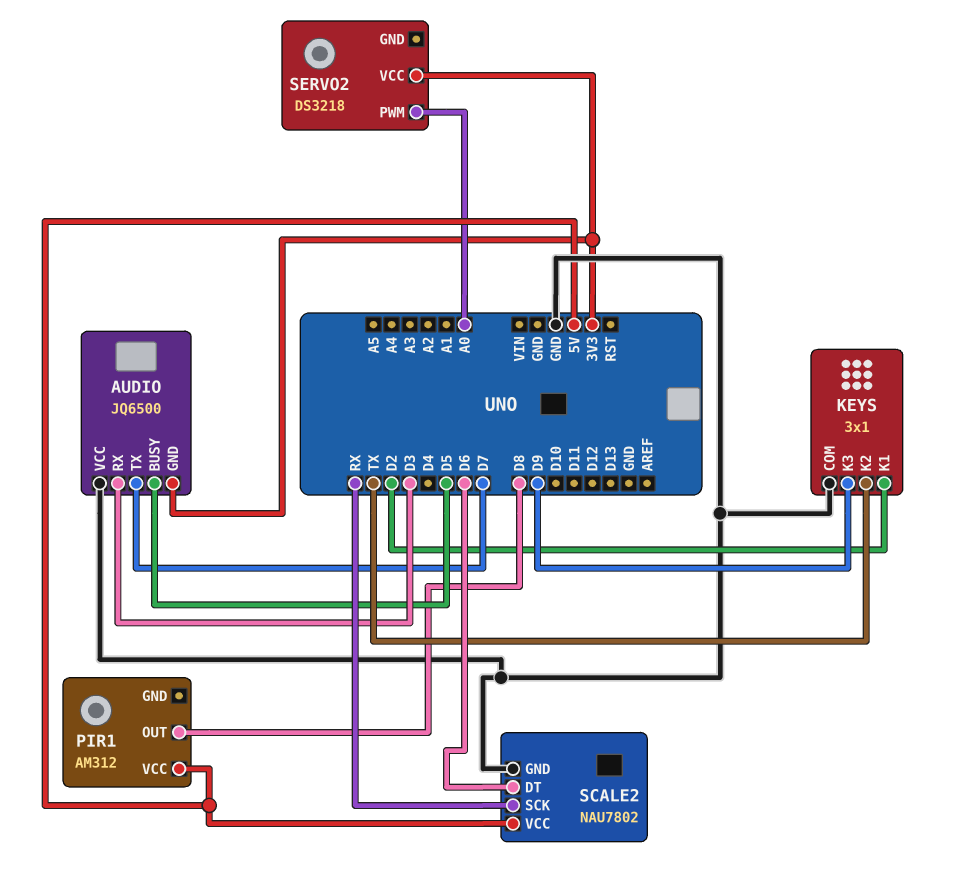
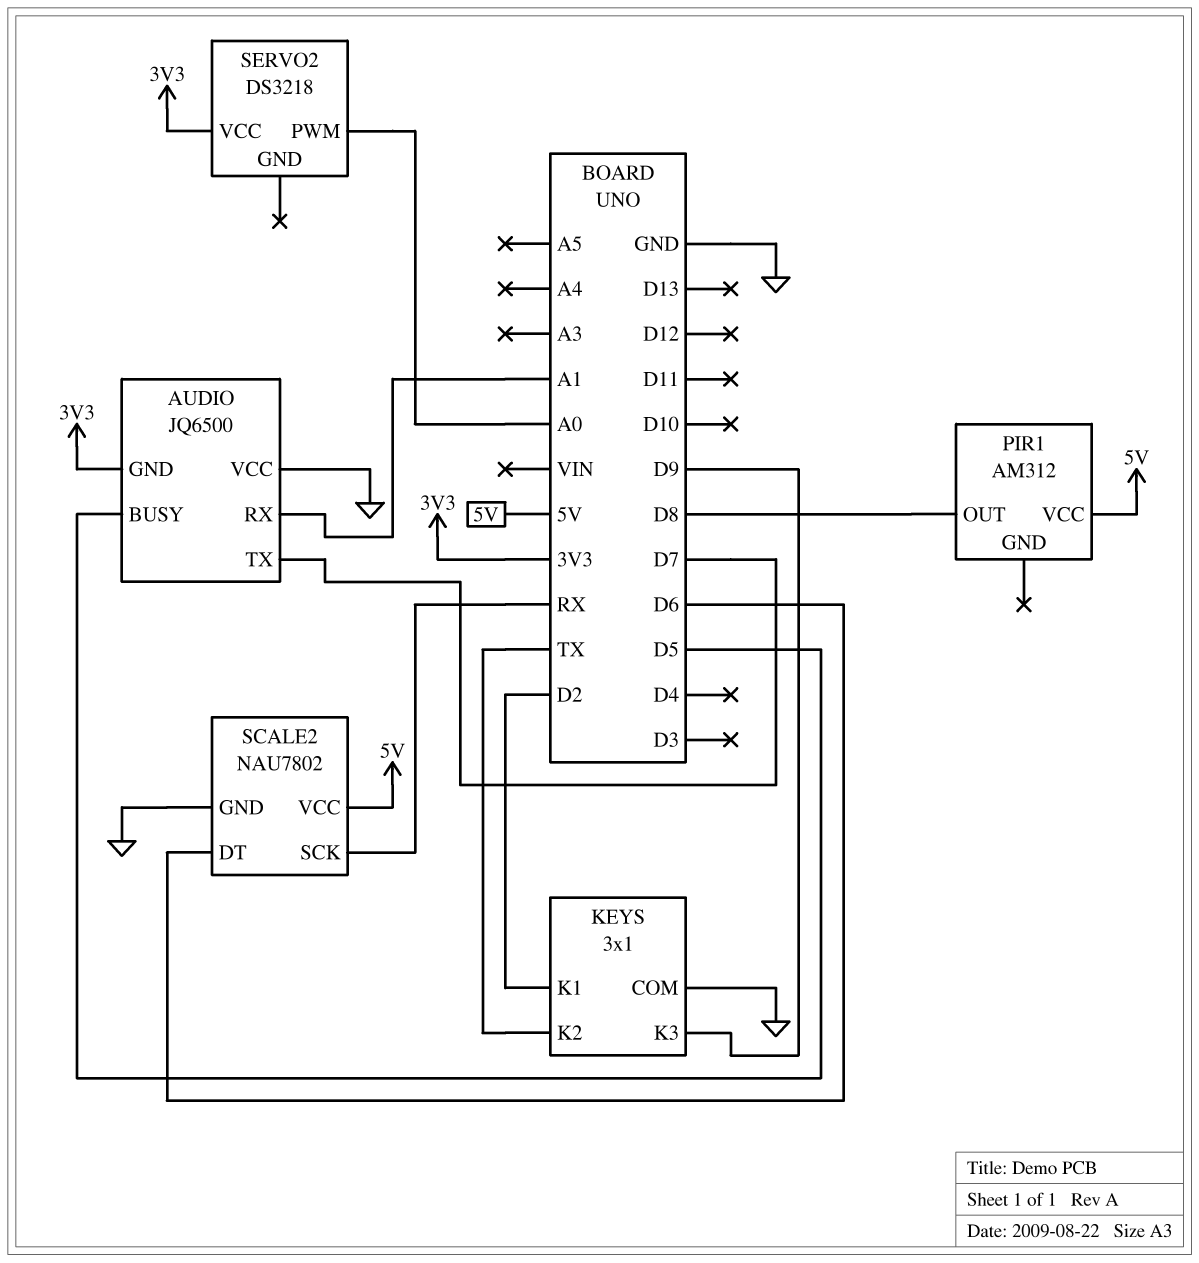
AUDIO pin RX: D3 -> A1

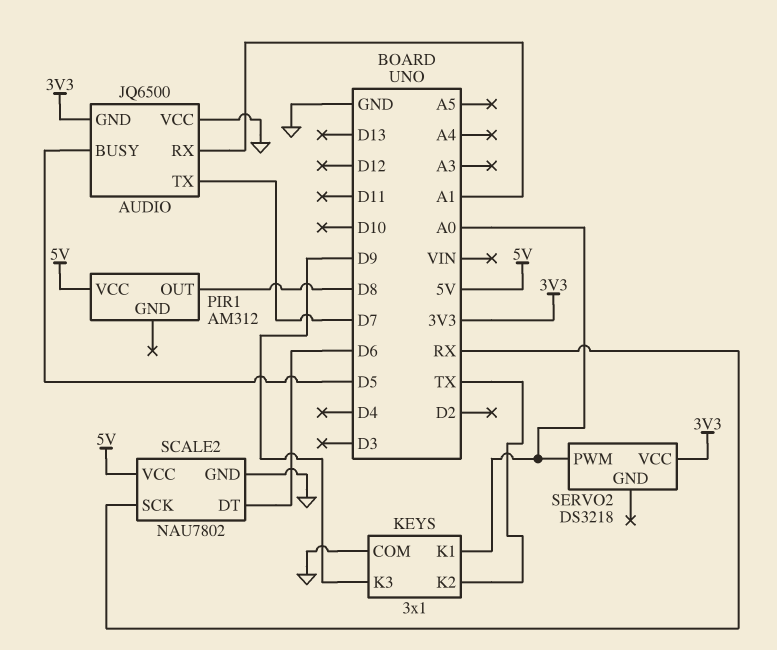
KEYS pin K1: D2 -> A0

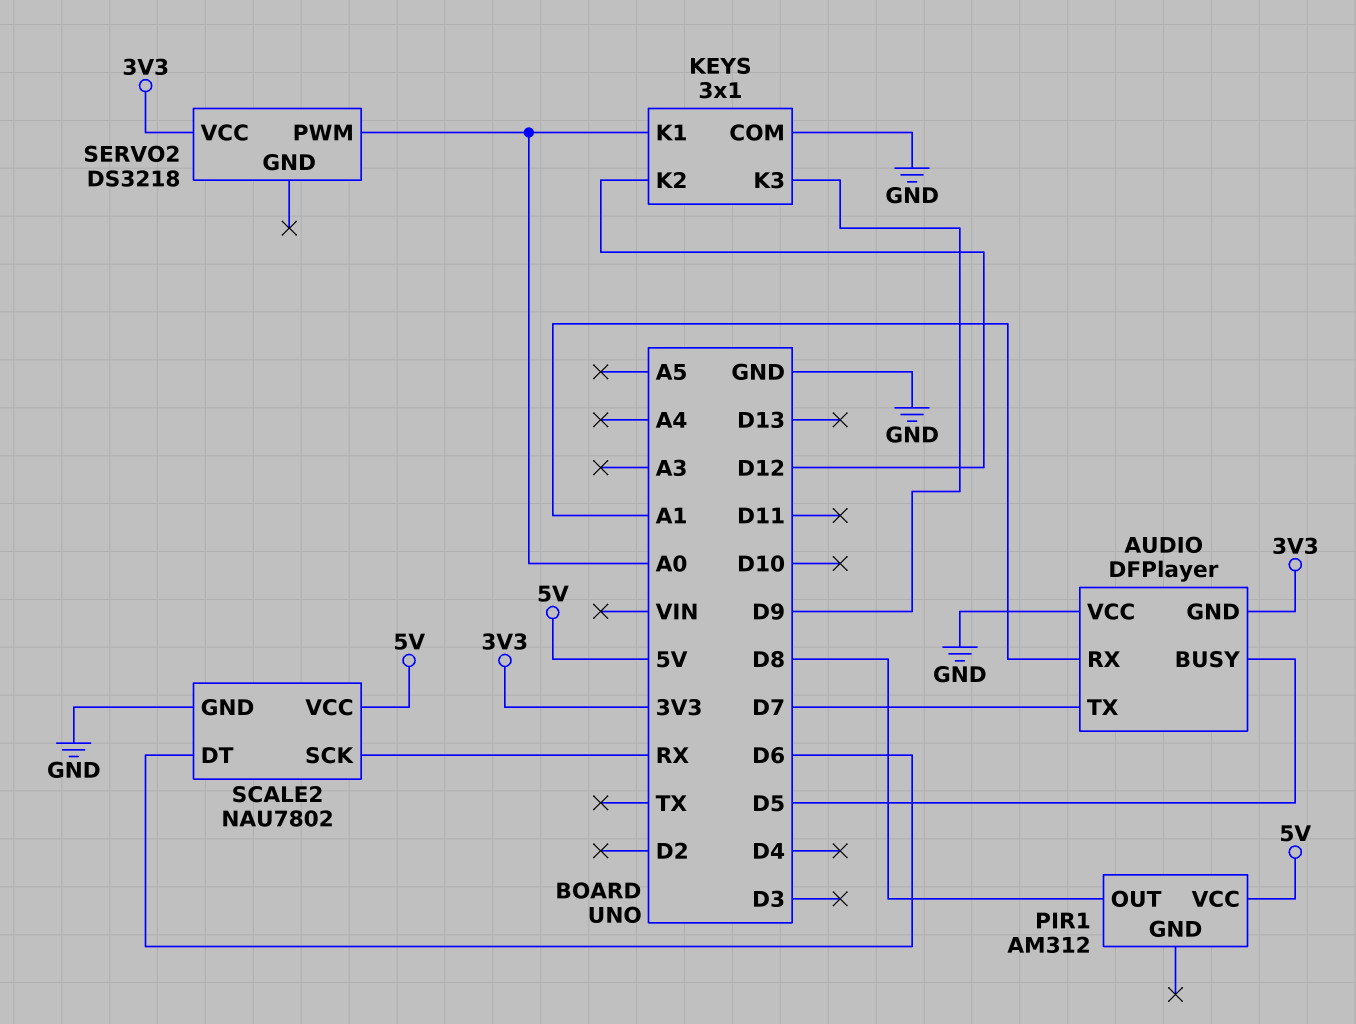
AUDIO: JQ6500 -> DFPlayer
KEYS pin K2: TX -> D12

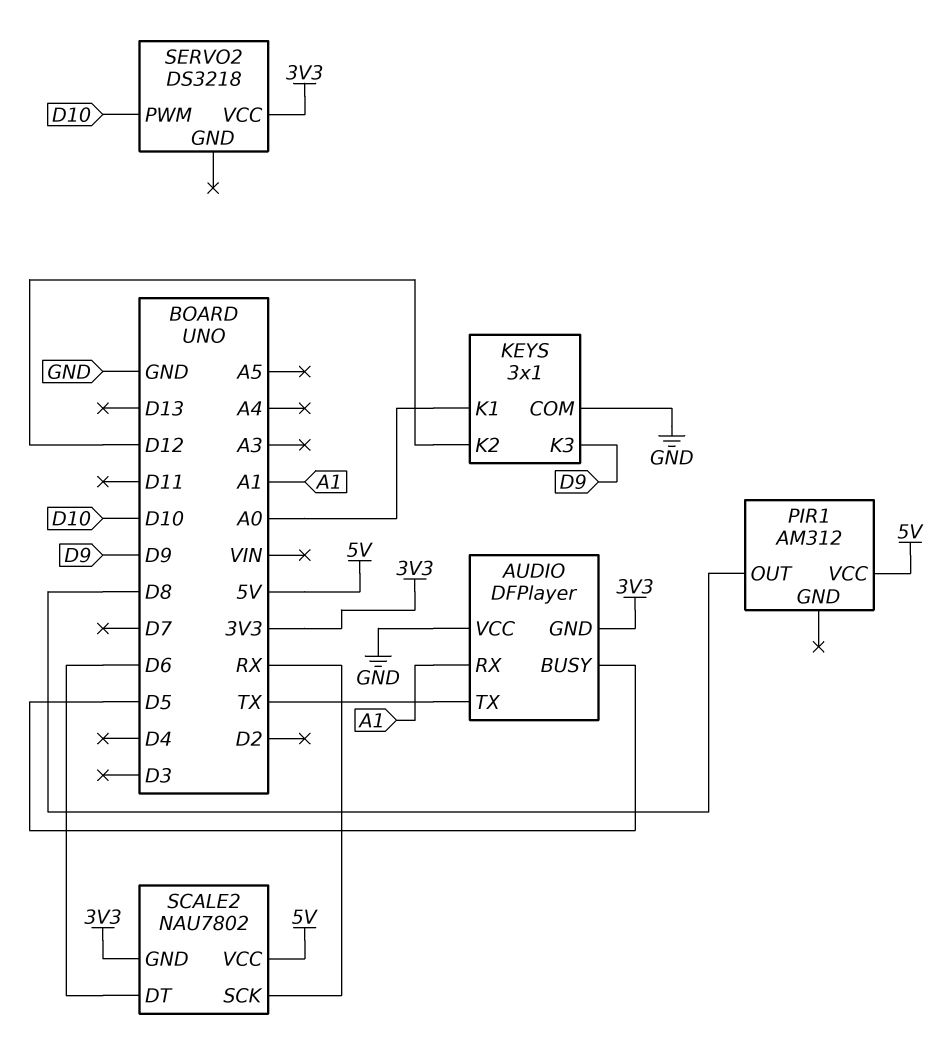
AUDIO pin TX: D7 -> TX
SCALE2 pin GND: GND -> 3V3
SERVO2 pin PWM: A0 -> D10

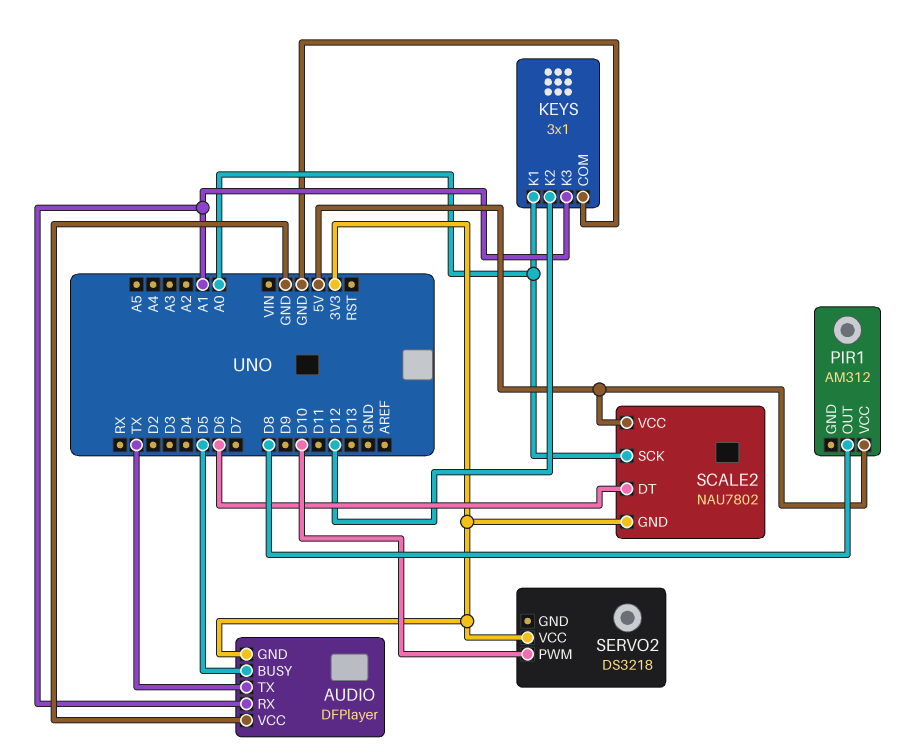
KEYS pin K3: D9 -> A1
SCALE2 pin SCK: RX -> A0

